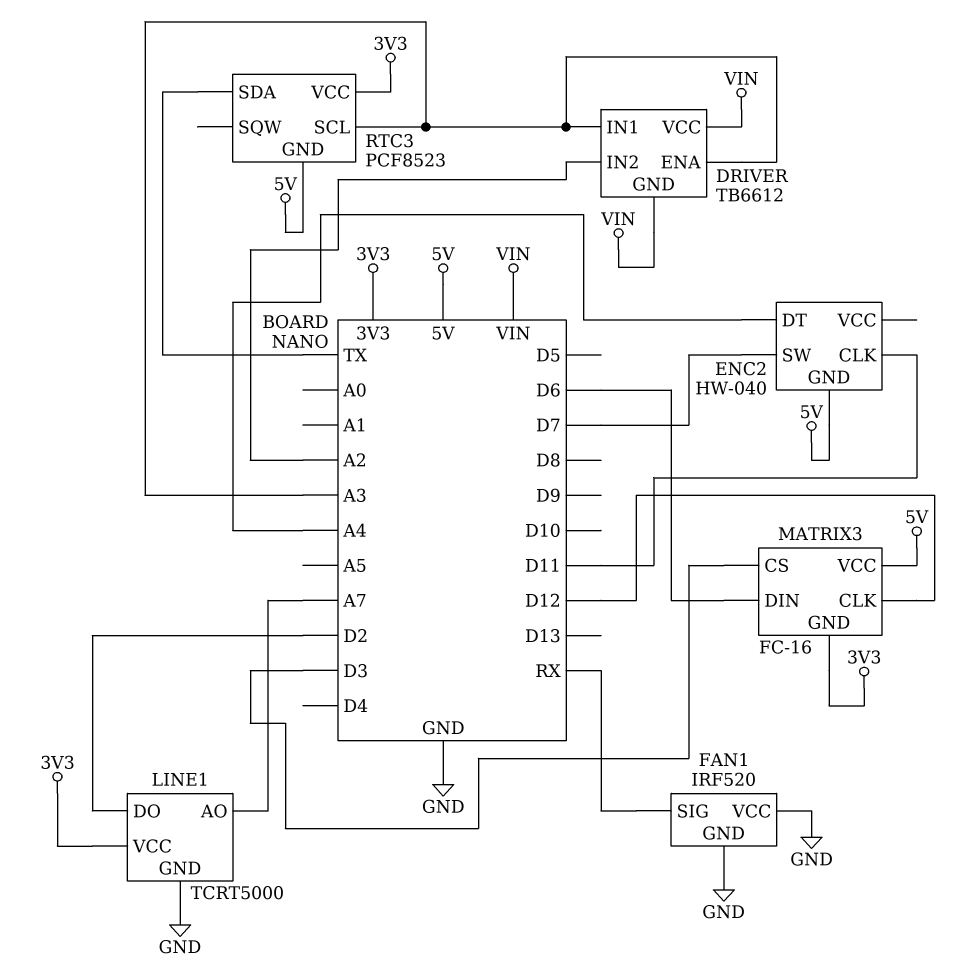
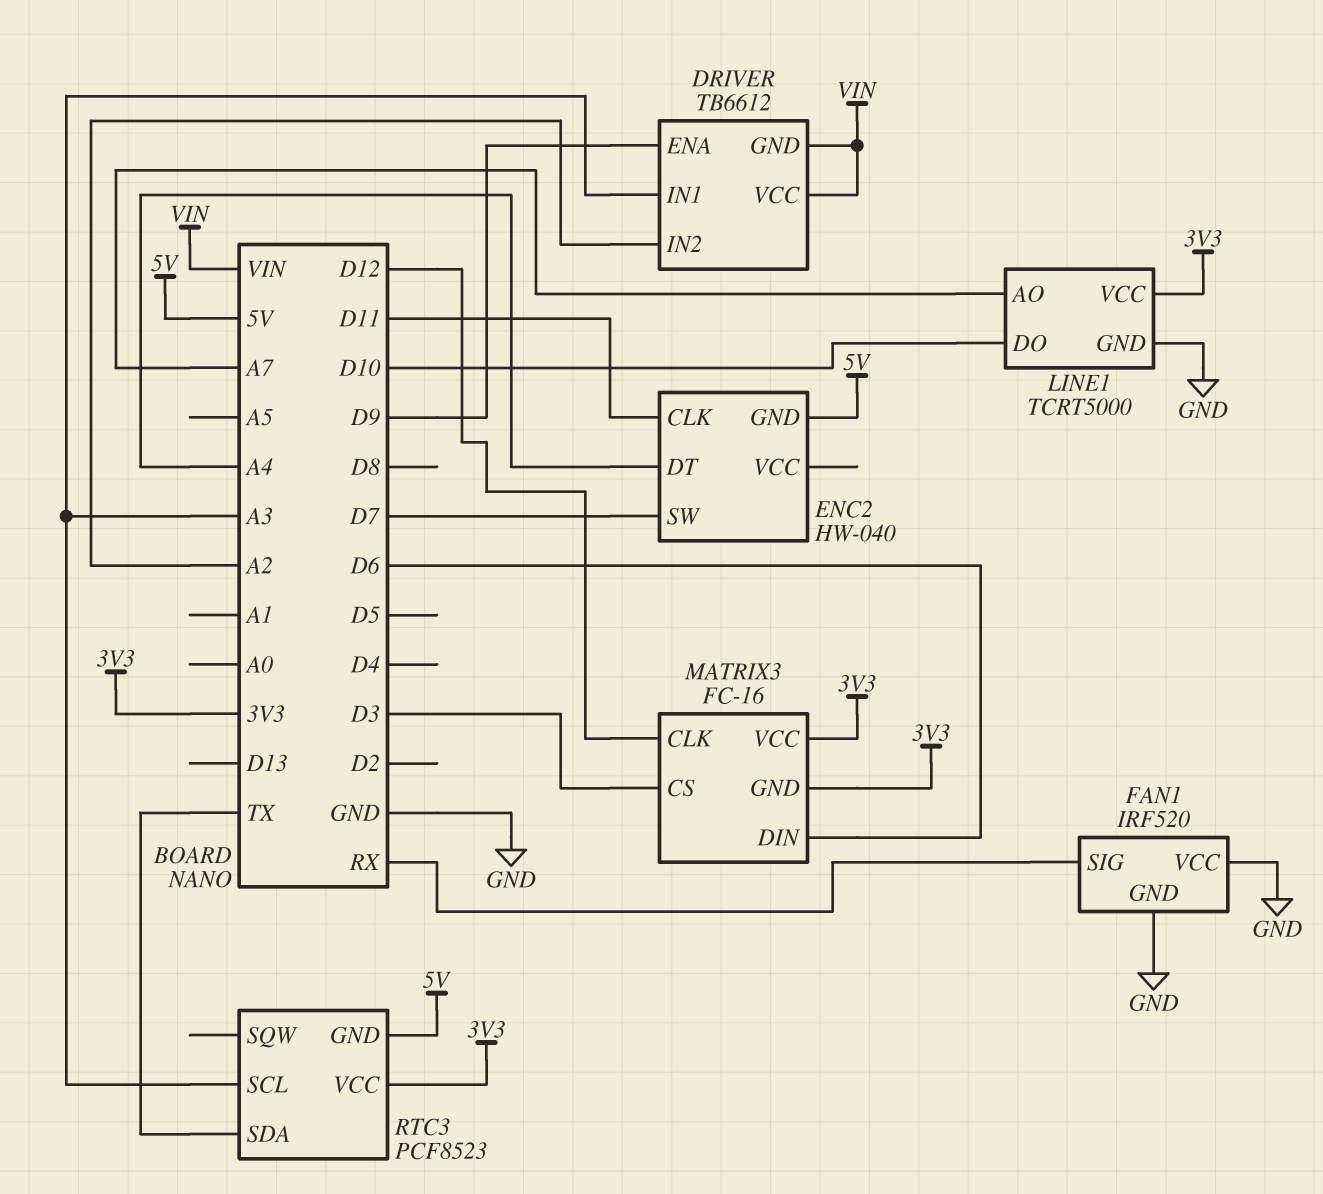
DRIVER pin ENA: A3 -> D9
LINE1 pin DO: D2 -> D10
MATRIX3 pin VCC: 5V -> 3V3

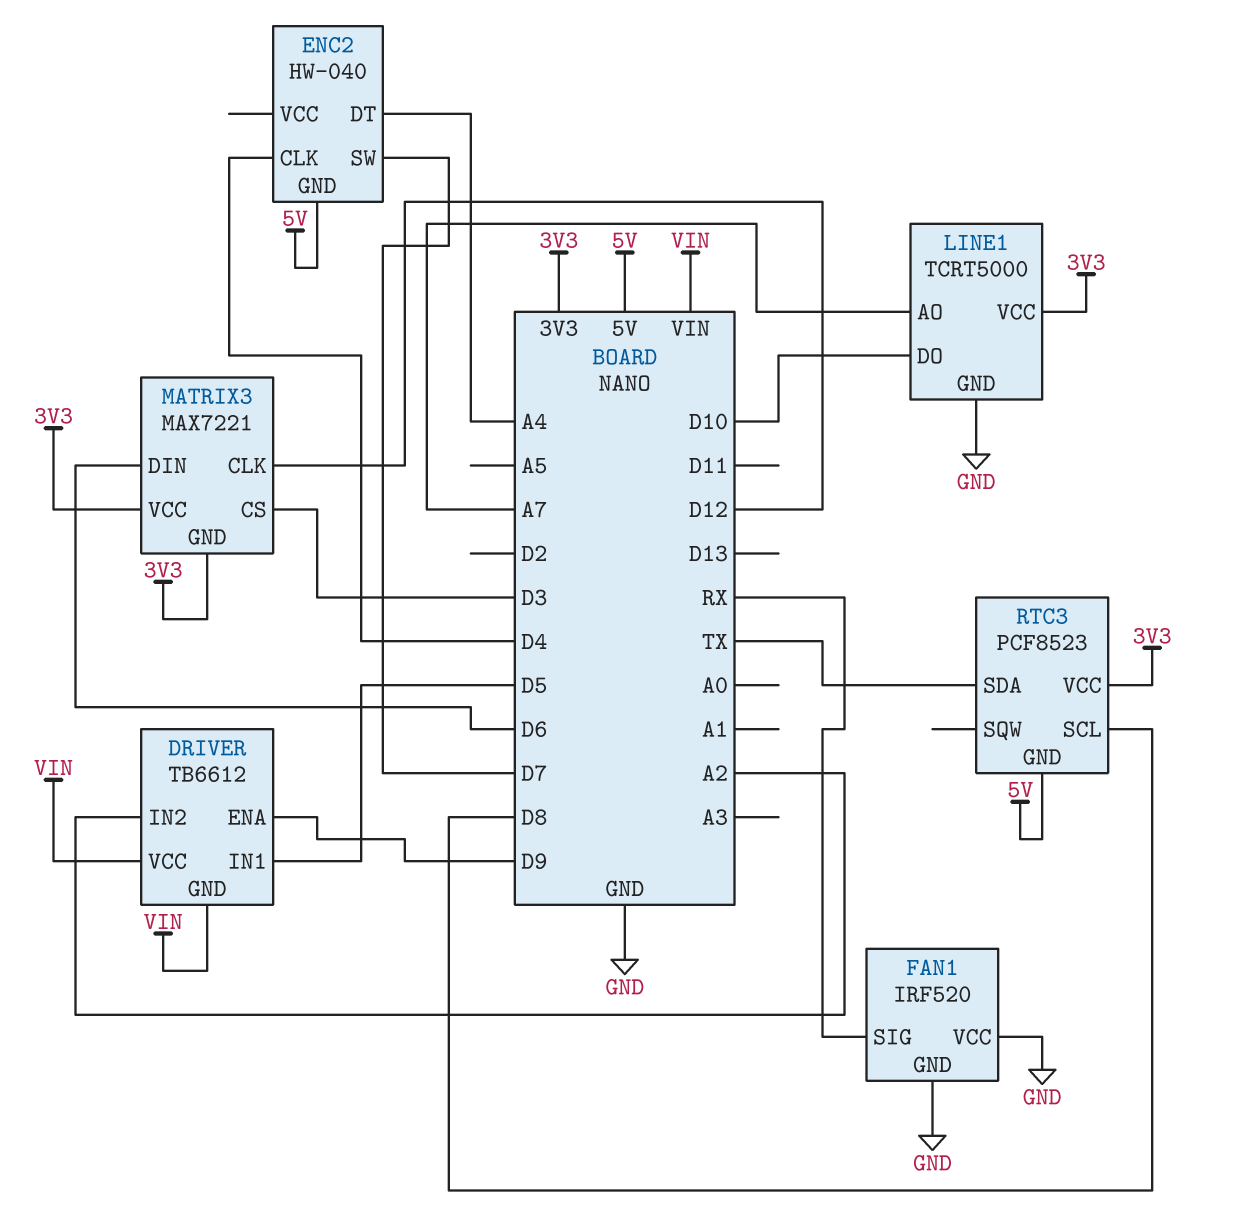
DRIVER pin IN1: A3 -> D5
ENC2 pin CLK: D11 -> D4
MATRIX3: FC-16 -> MAX7221
RTC3 pin SCL: A3 -> D8

